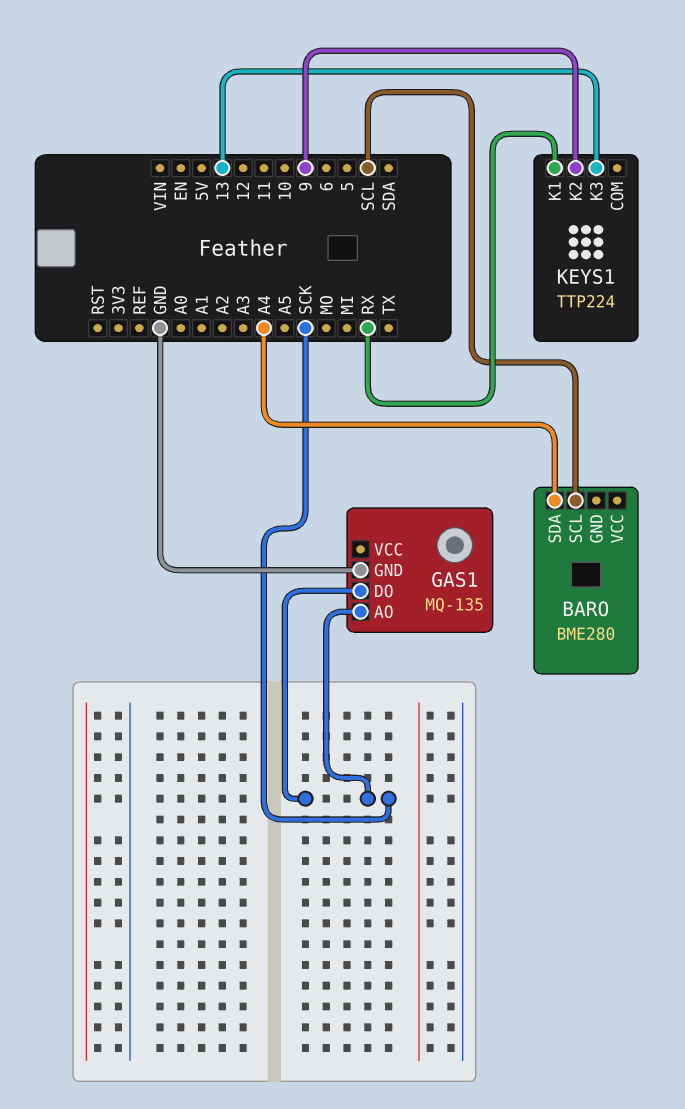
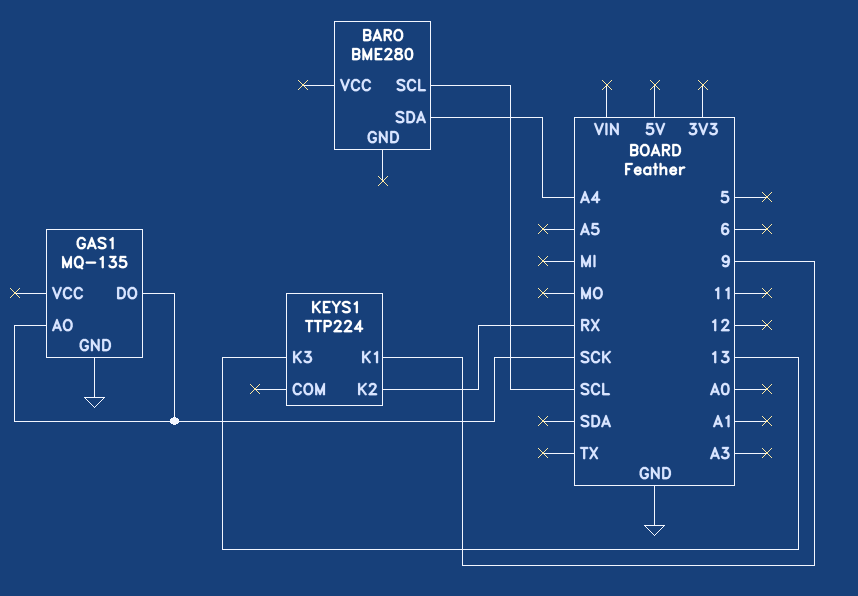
KEYS1 pin K1: RX -> 9
KEYS1 pin K2: 9 -> RX

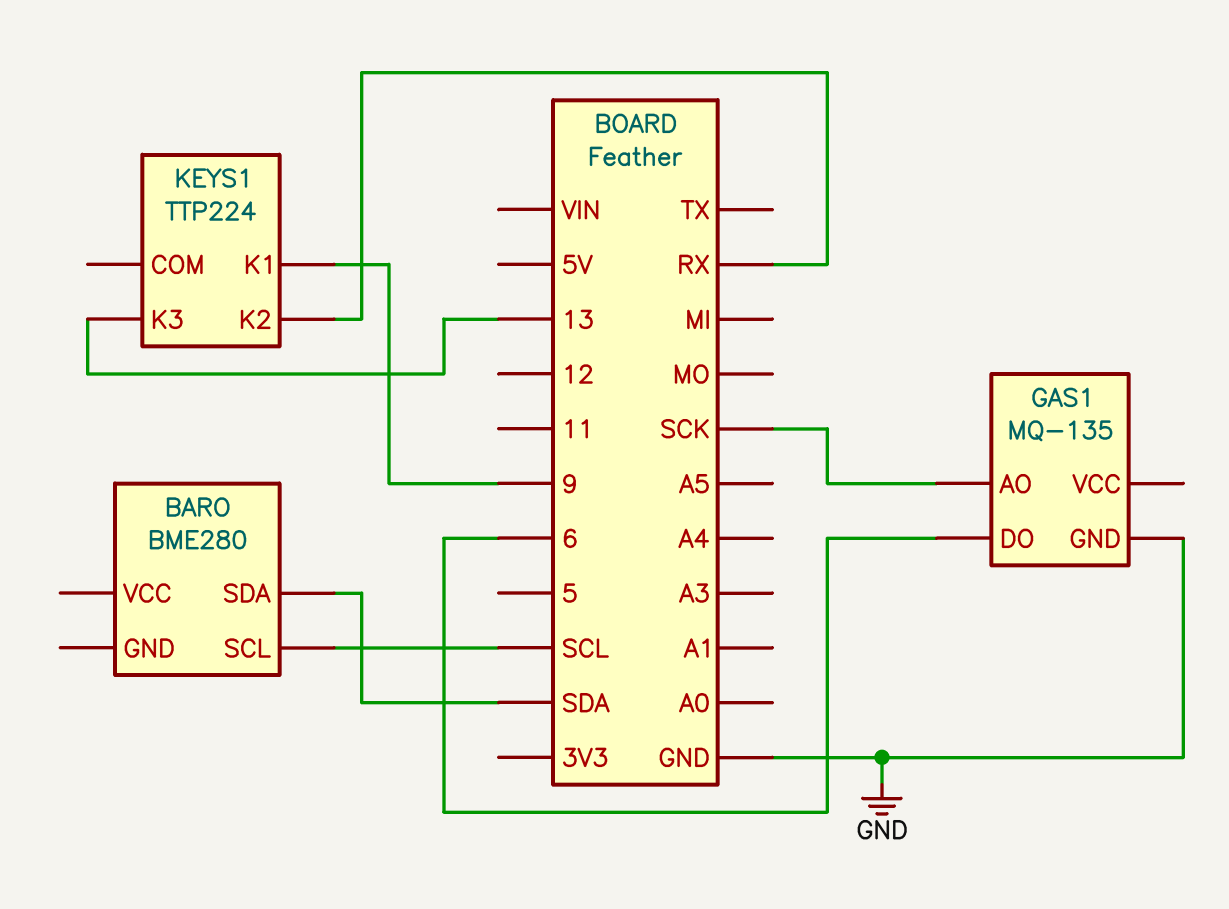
BARO pin SDA: A4 -> SDA
GAS1 pin DO: SCK -> 6

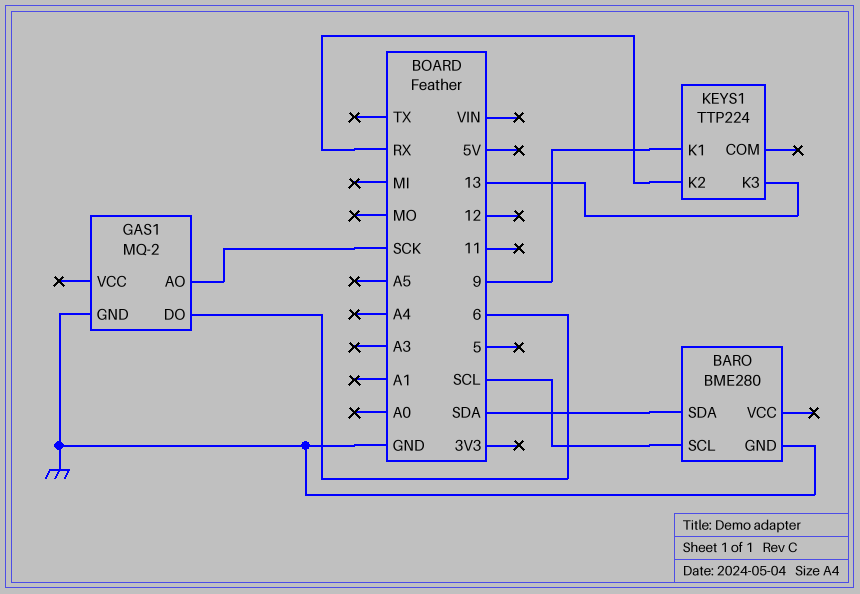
BARO pin GND: none -> GND
GAS1: MQ-135 -> MQ-2

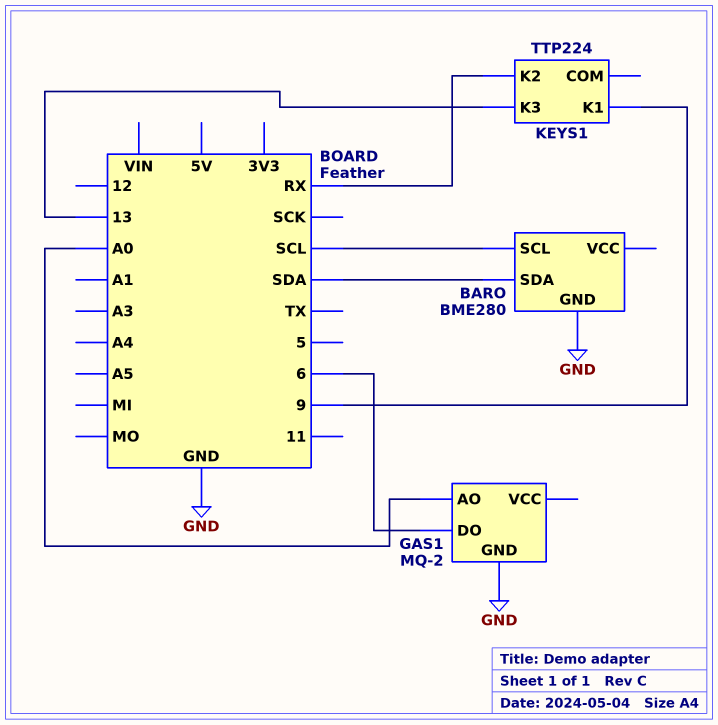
GAS1 pin AO: SCK -> A0

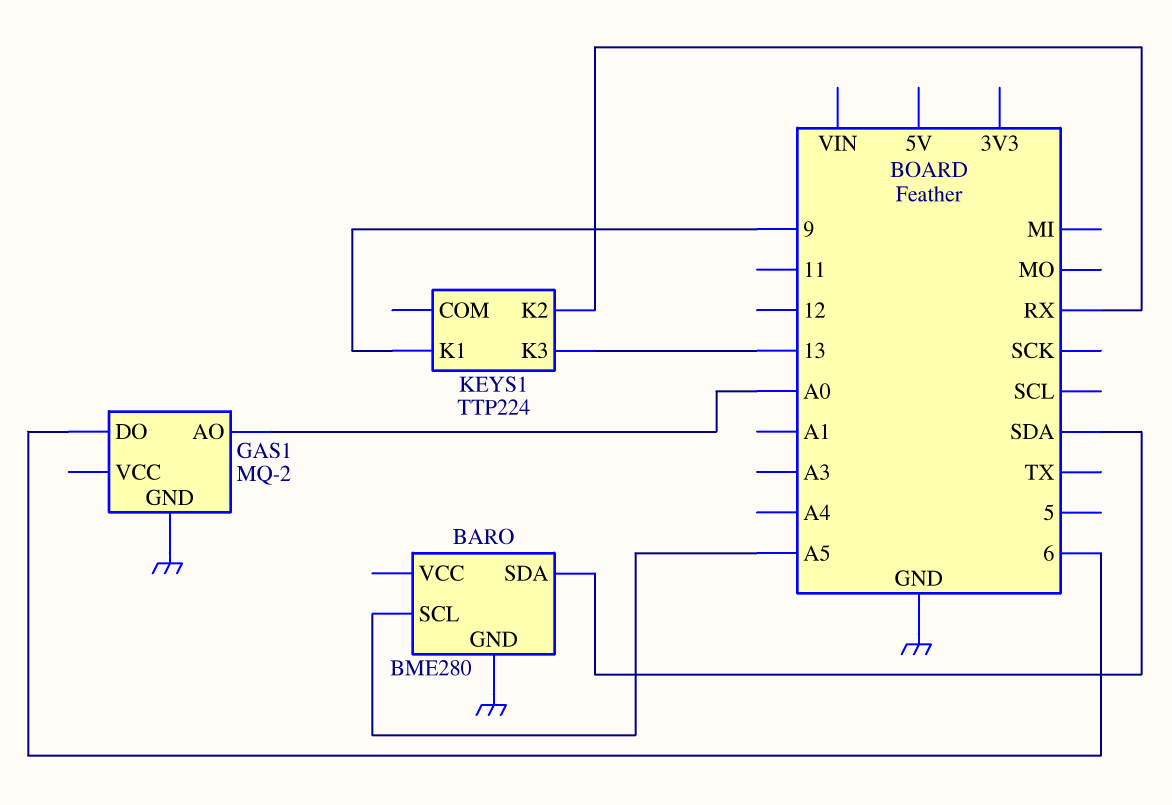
BARO pin SCL: SCL -> A5

